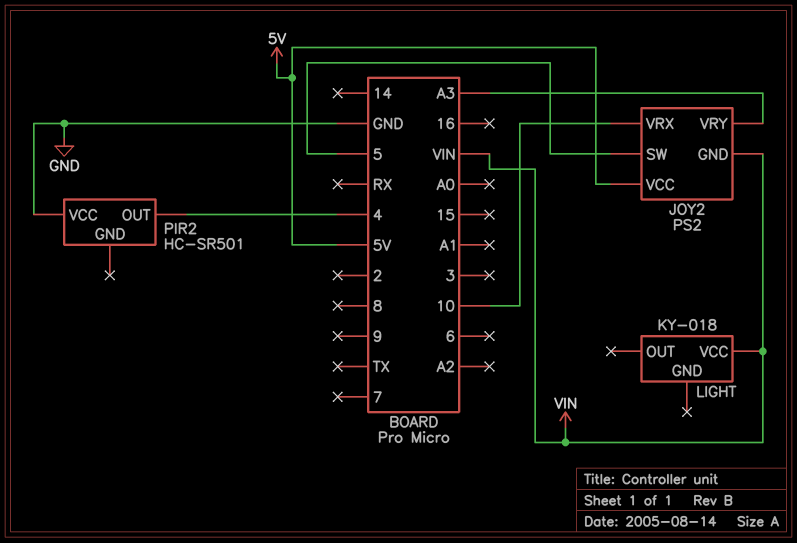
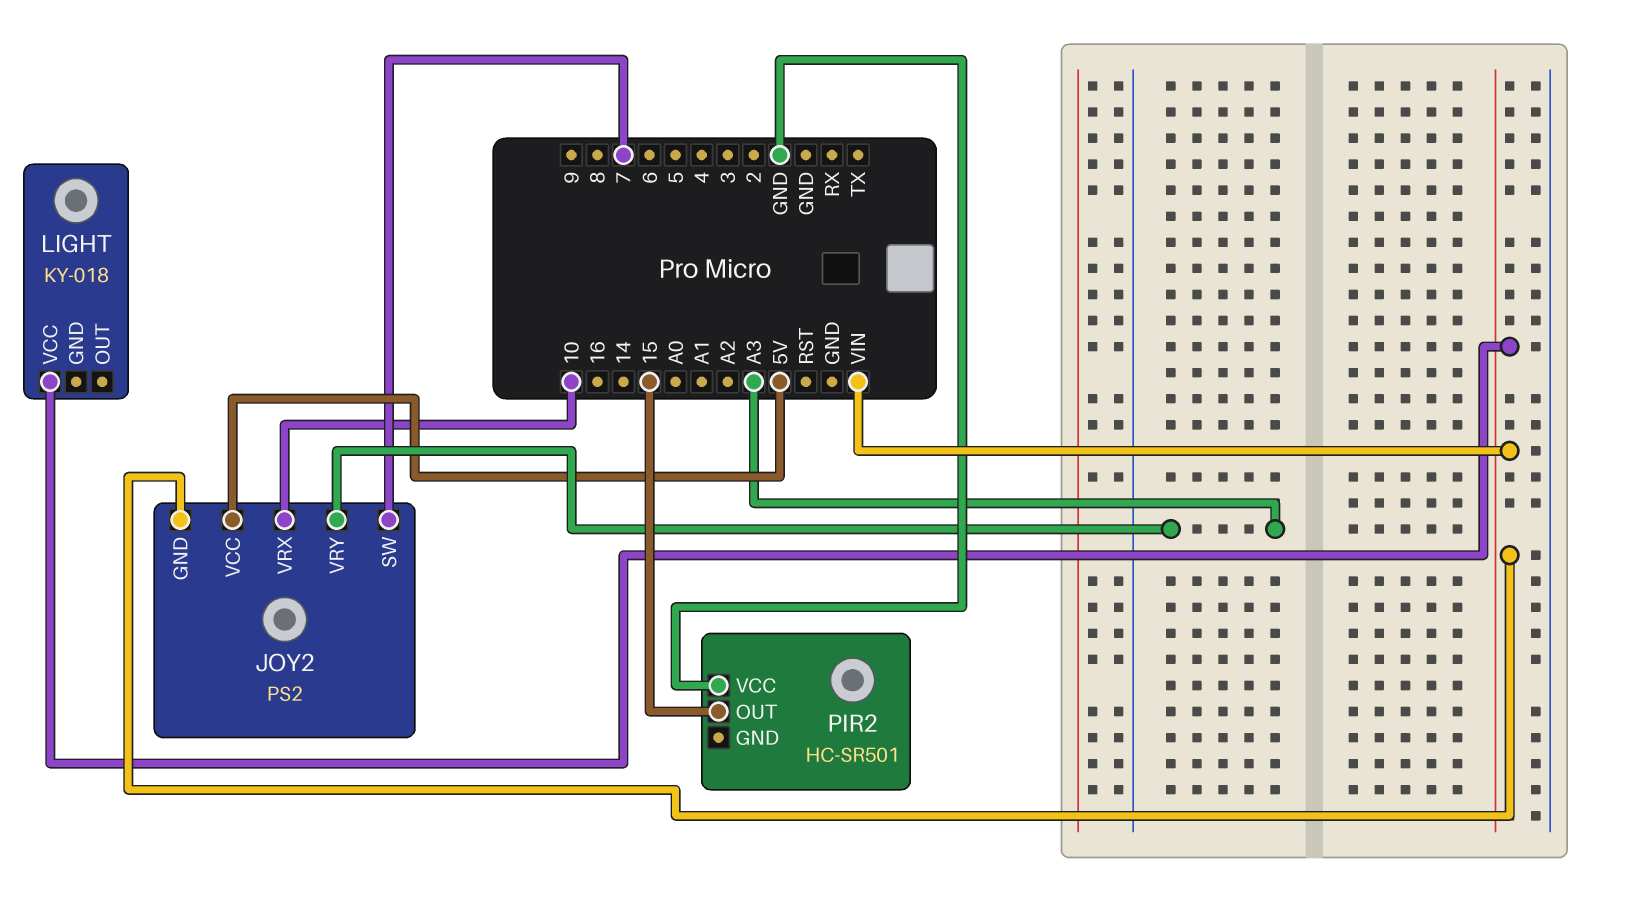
JOY2 pin SW: 5 -> 7
PIR2 pin OUT: 4 -> 15

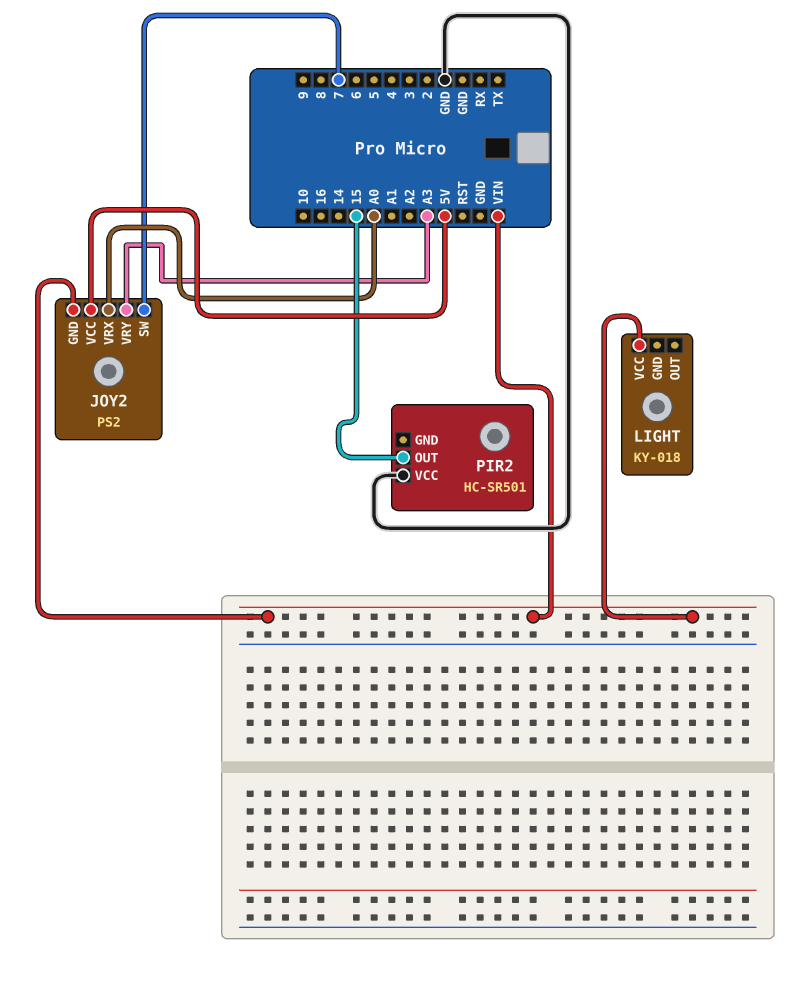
JOY2 pin VRX: 10 -> A0

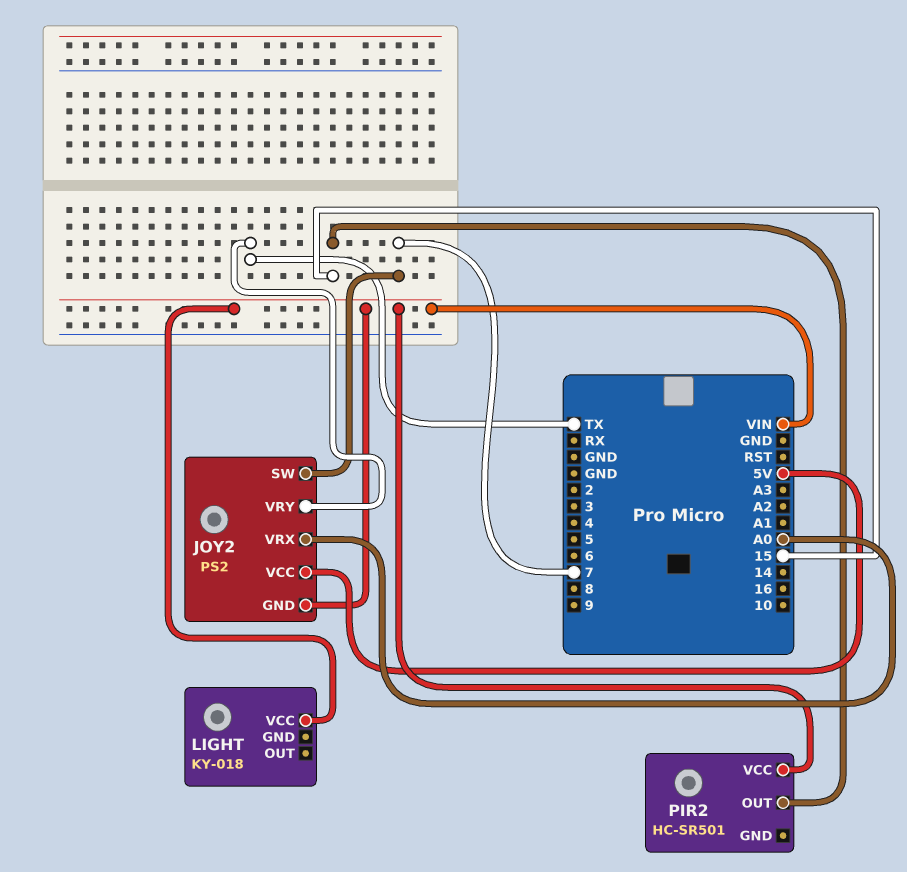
JOY2 pin VRY: A3 -> TX
PIR2 pin VCC: GND -> VIN

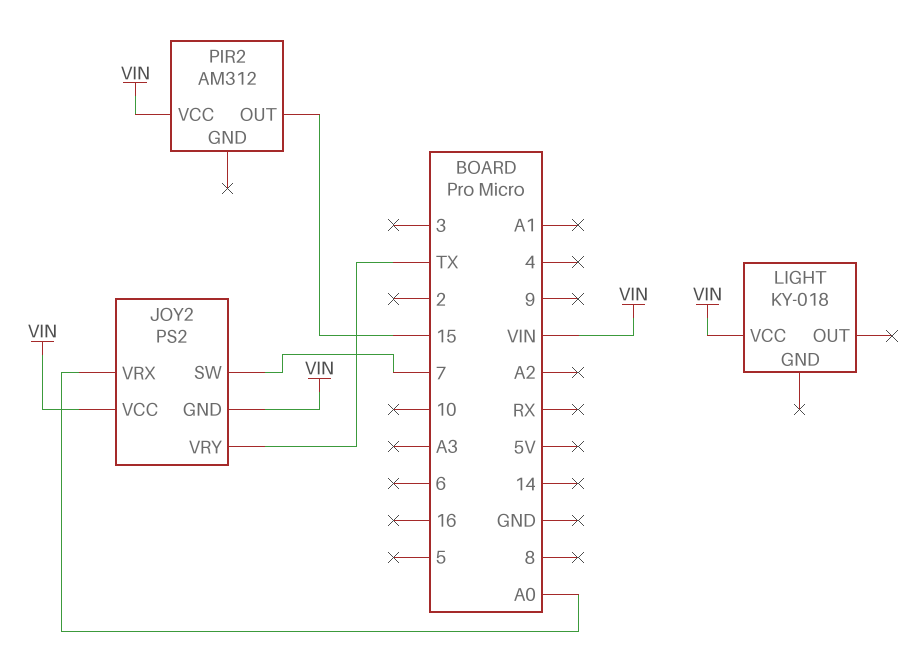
JOY2 pin VCC: 5V -> VIN
PIR2: HC-SR501 -> AM312

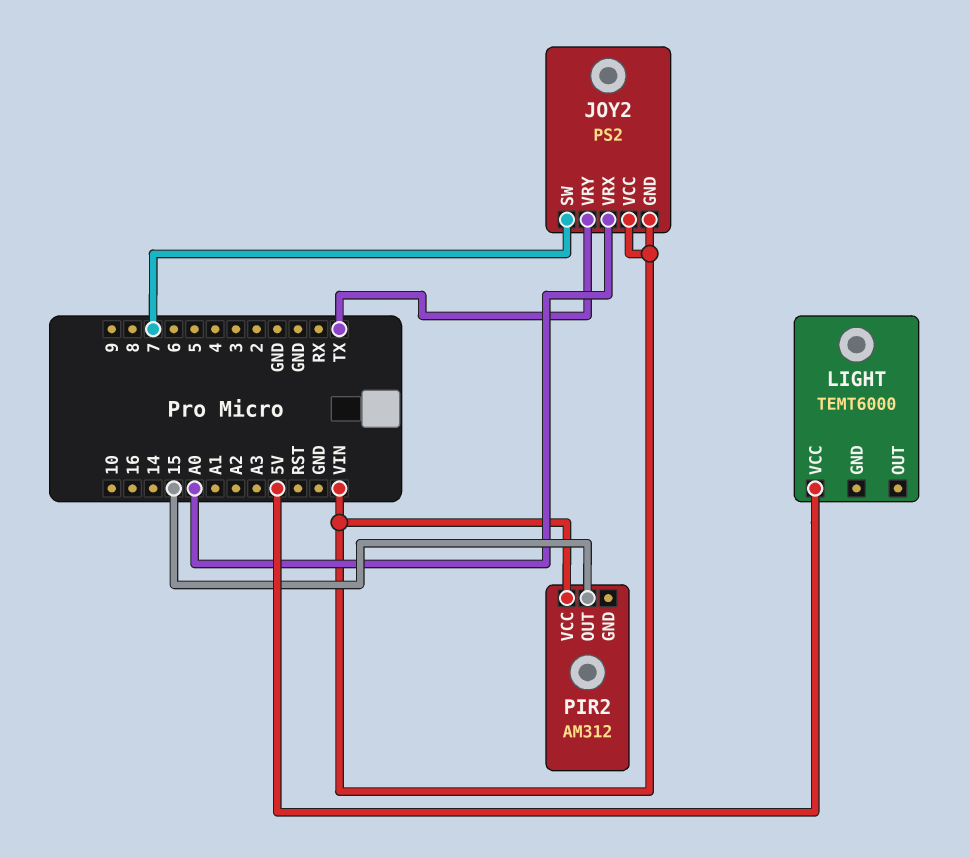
LIGHT: KY-018 -> TEMT6000
LIGHT pin VCC: VIN -> 5V

